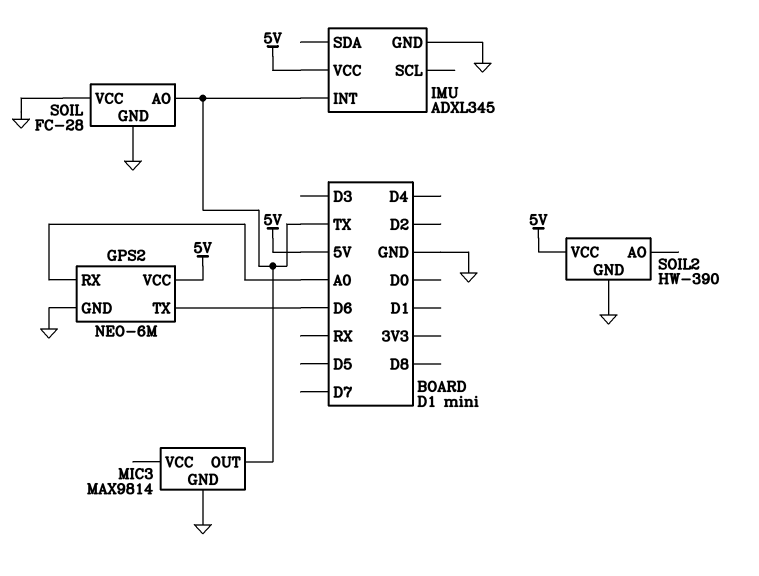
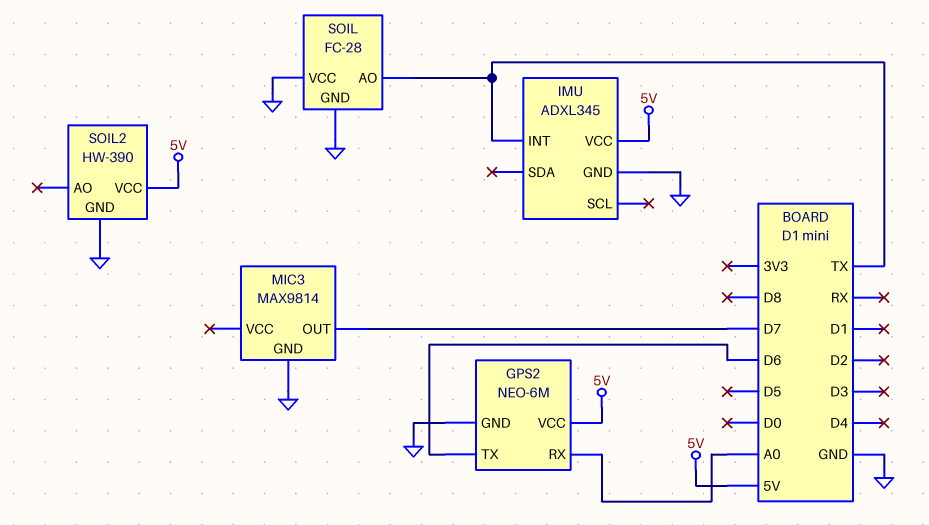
MIC3 pin OUT: TX -> D7

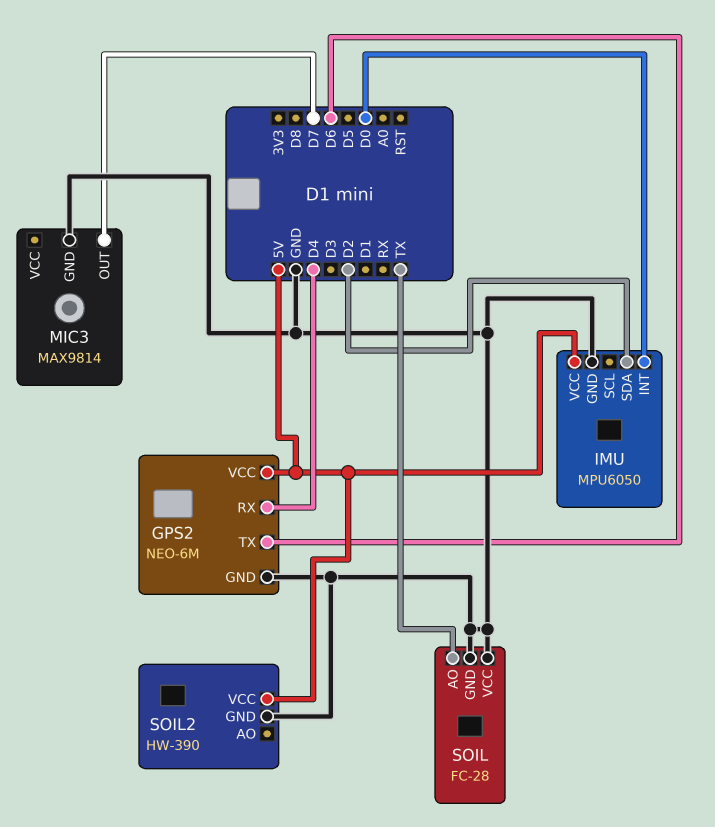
GPS2 pin RX: A0 -> D4
IMU: ADXL345 -> MPU6050
IMU pin INT: TX -> D0
IMU pin SDA: none -> D2

